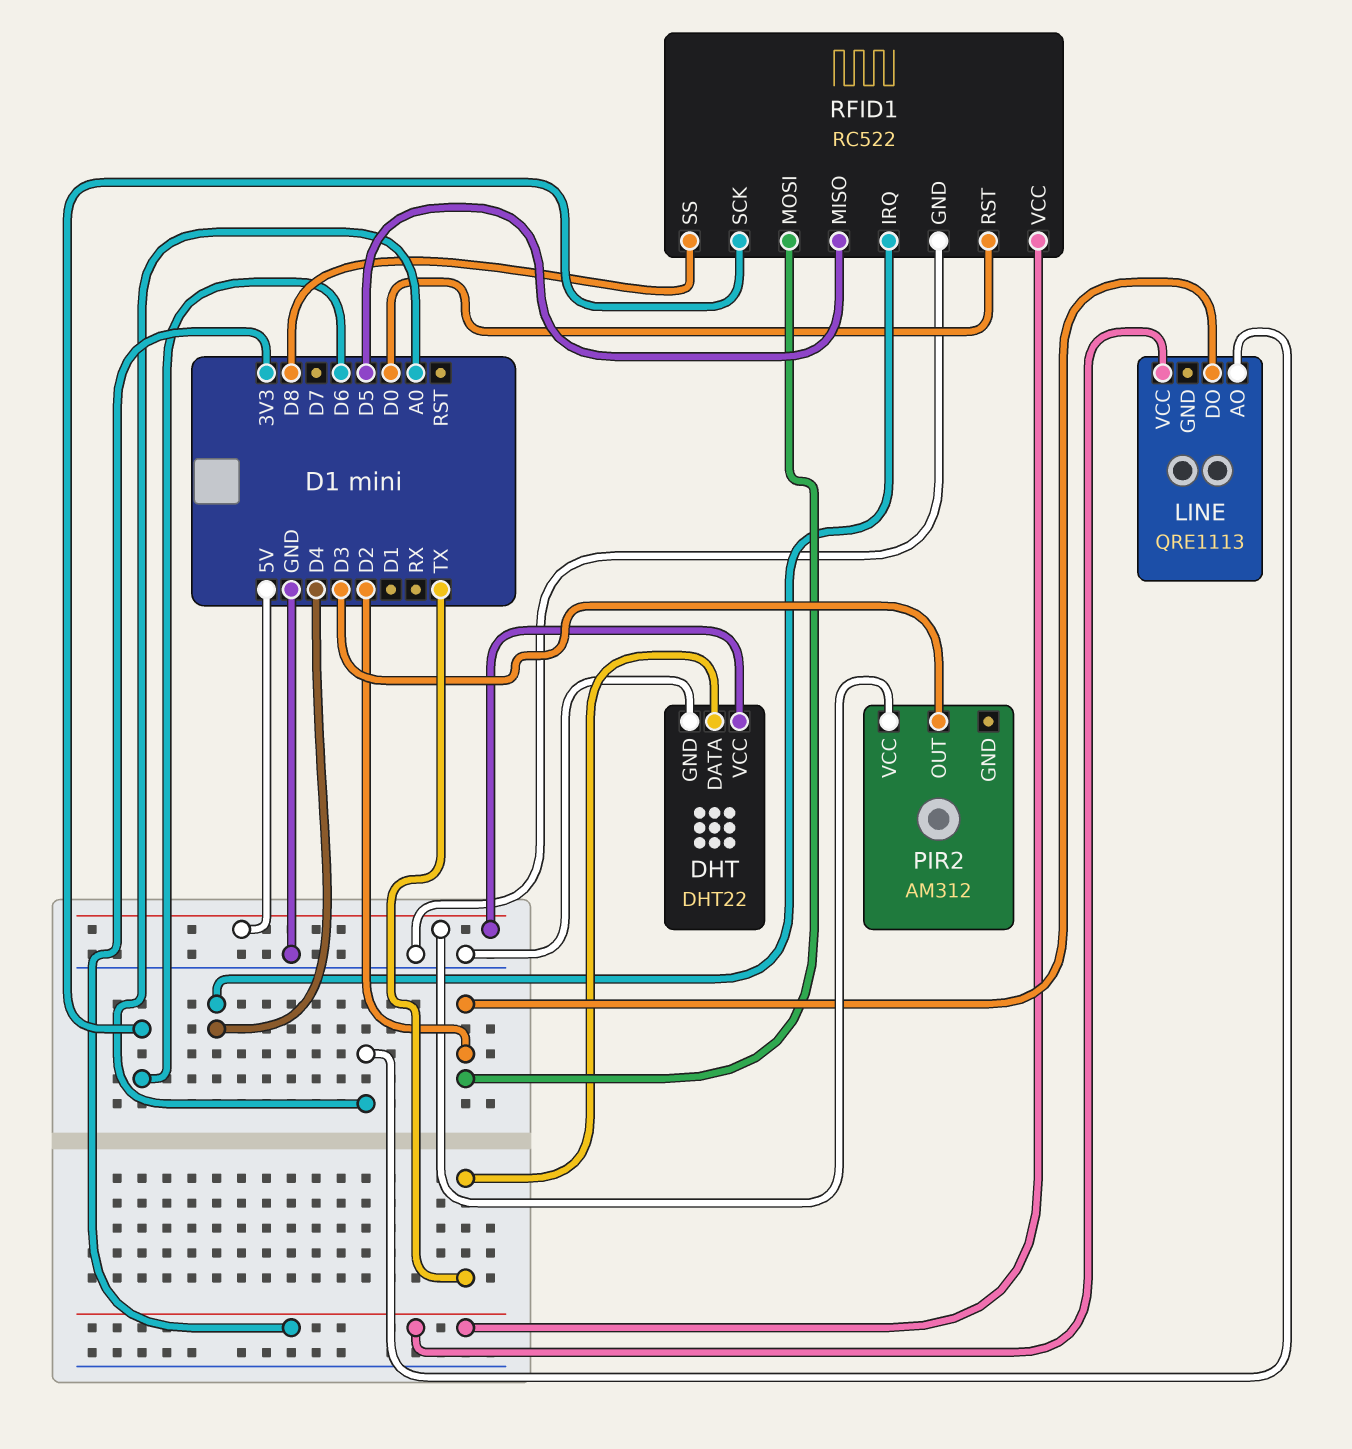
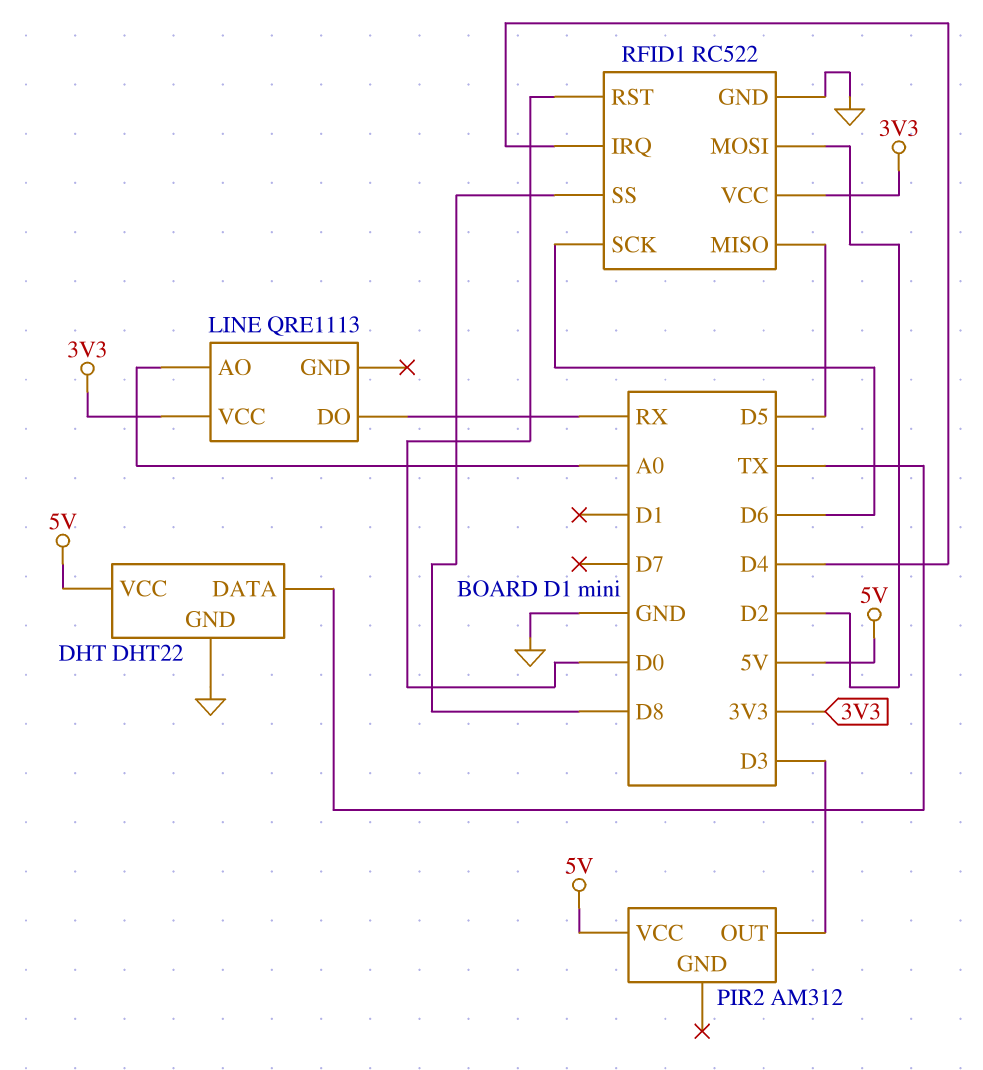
LINE pin DO: D2 -> RX

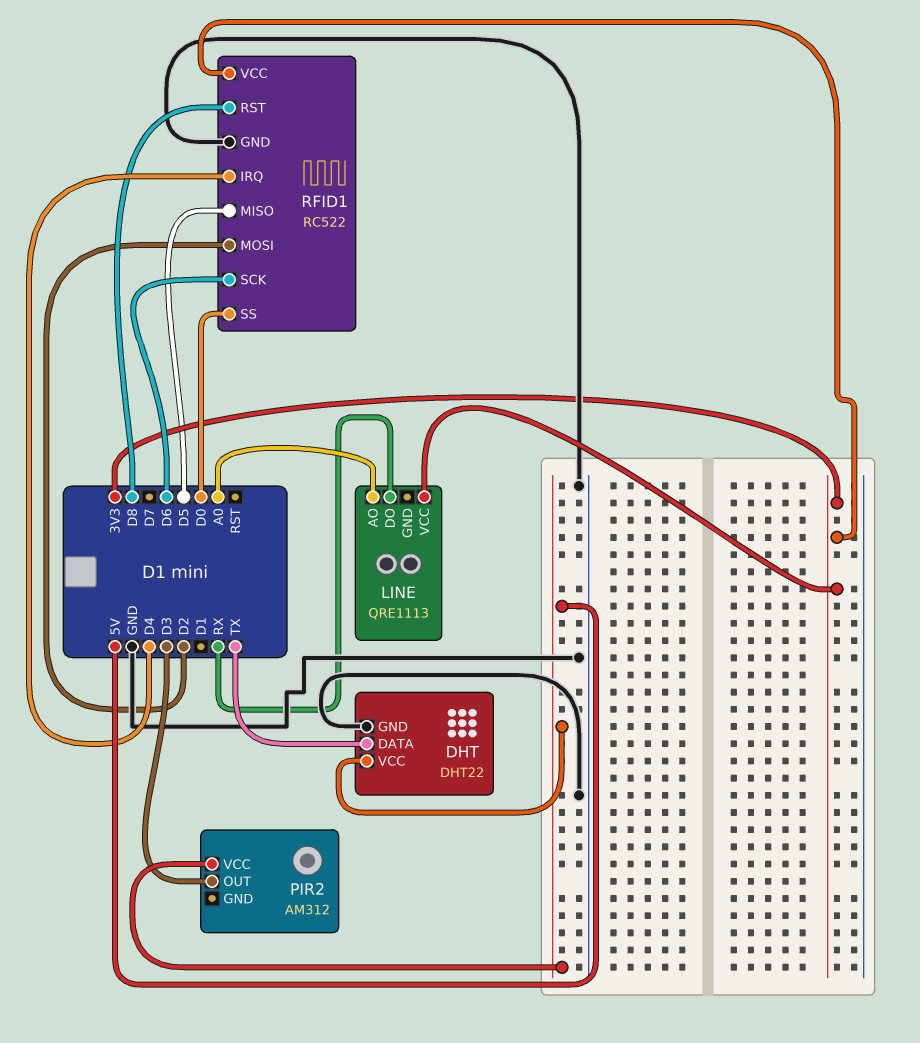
RFID1 pin RST: D0 -> D8
RFID1 pin SS: D8 -> D0

